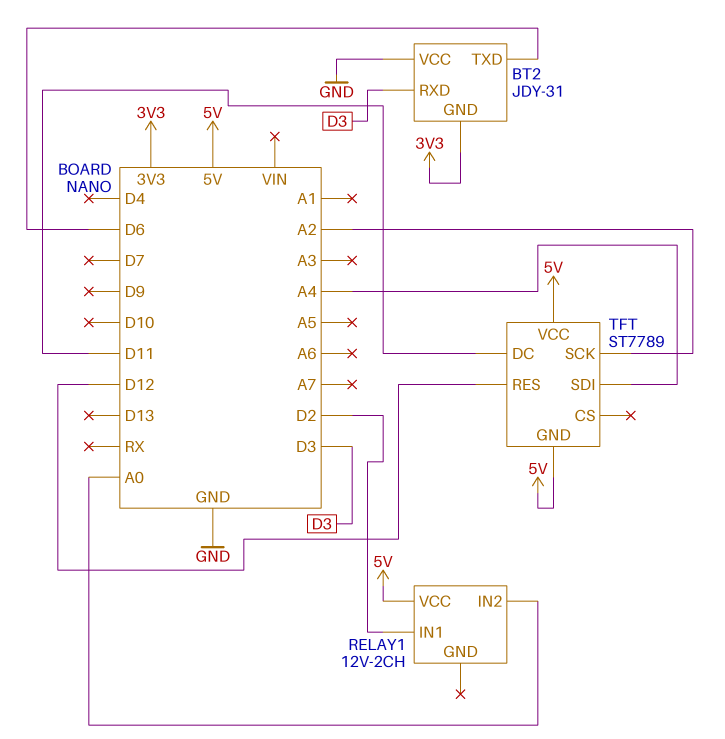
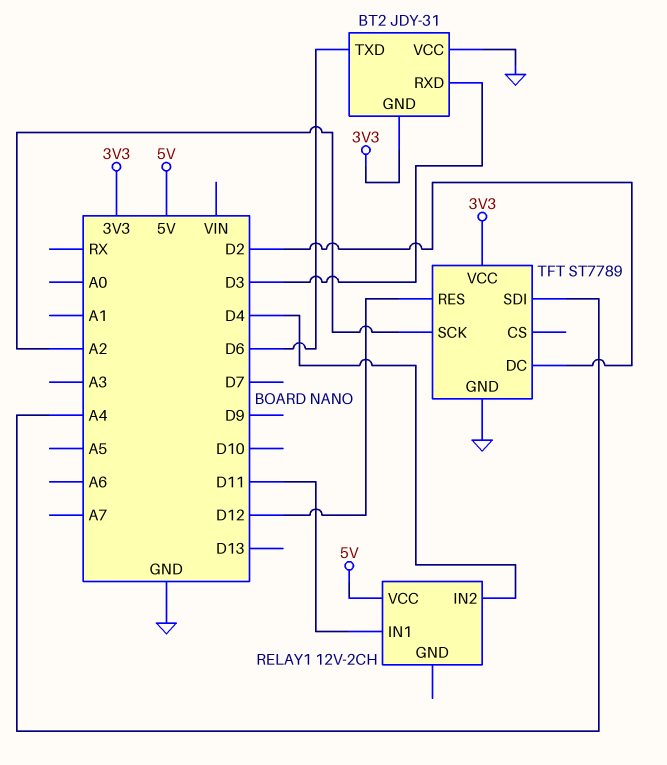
RELAY1 pin IN1: D2 -> D11
RELAY1 pin IN2: A0 -> D4
TFT pin DC: D11 -> D2
TFT pin GND: 5V -> GND
TFT pin VCC: 5V -> 3V3

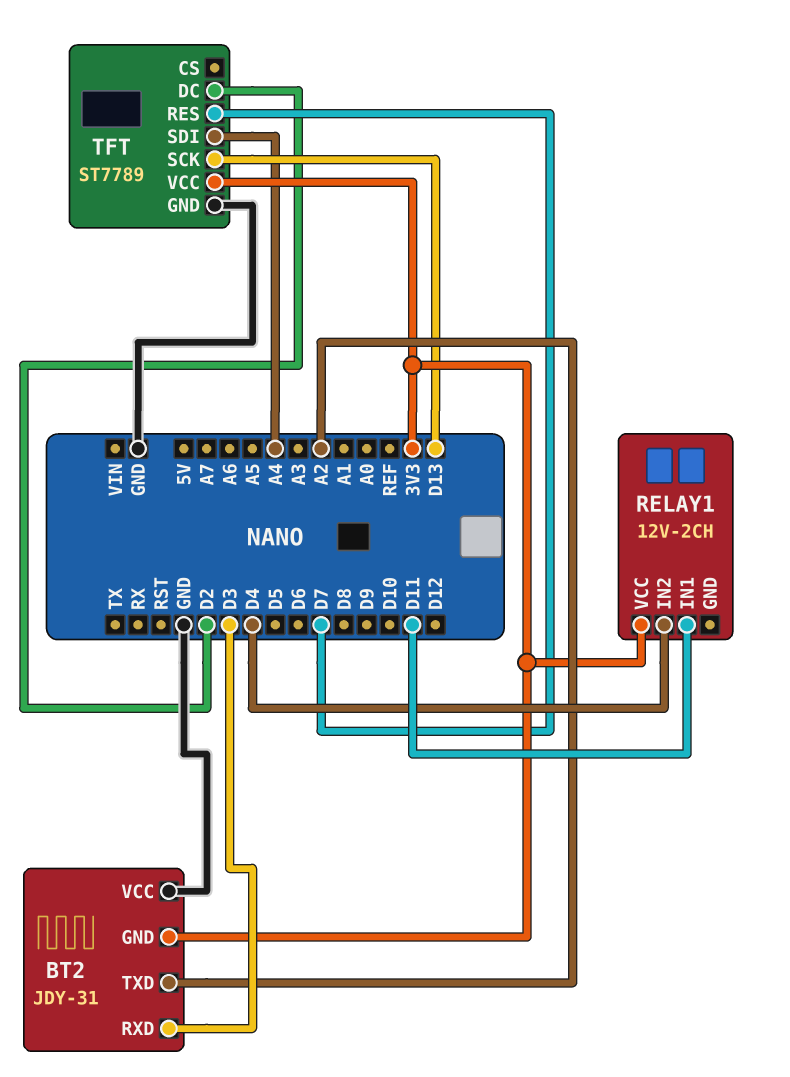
BT2 pin TXD: D6 -> A2
RELAY1 pin VCC: 5V -> 3V3
TFT pin RES: D12 -> D7
TFT pin SCK: A2 -> D13

